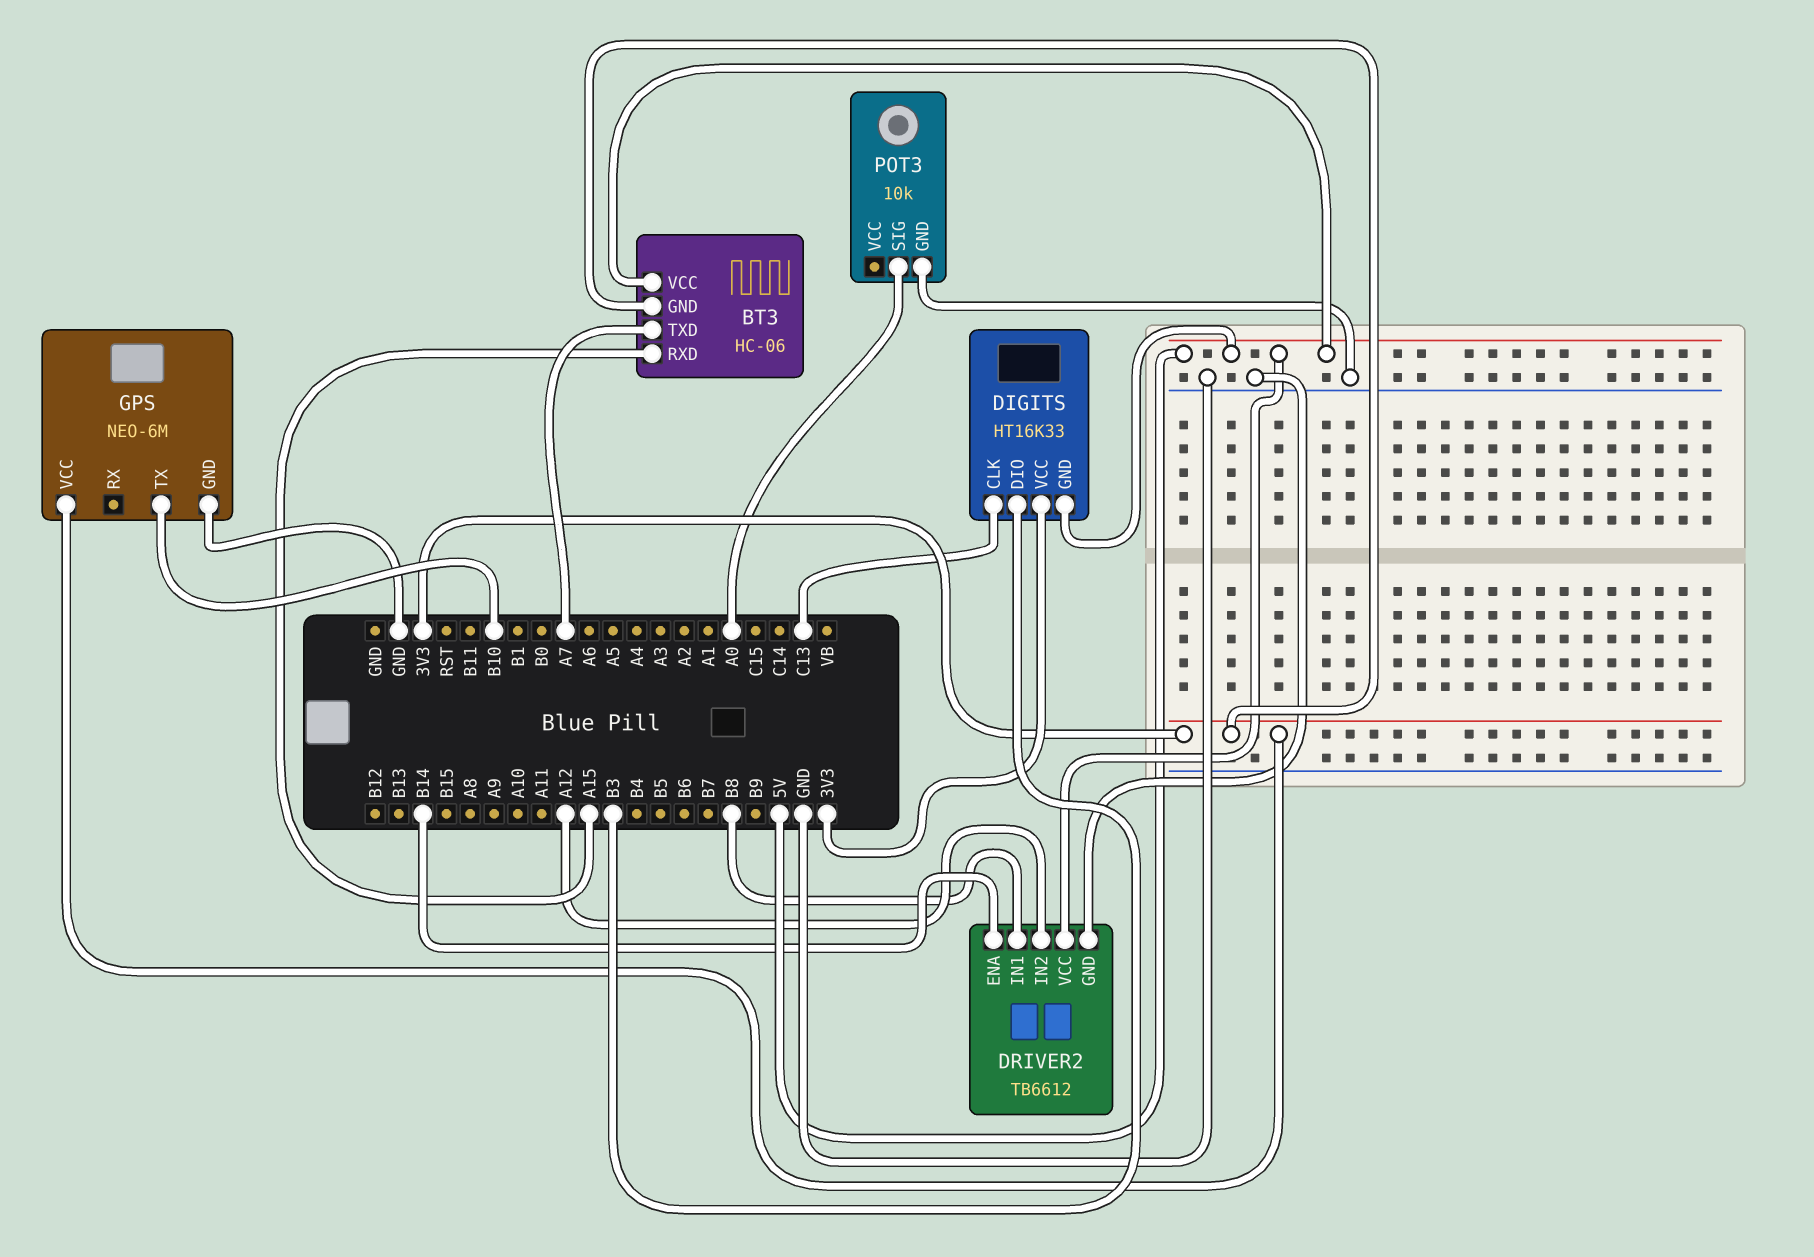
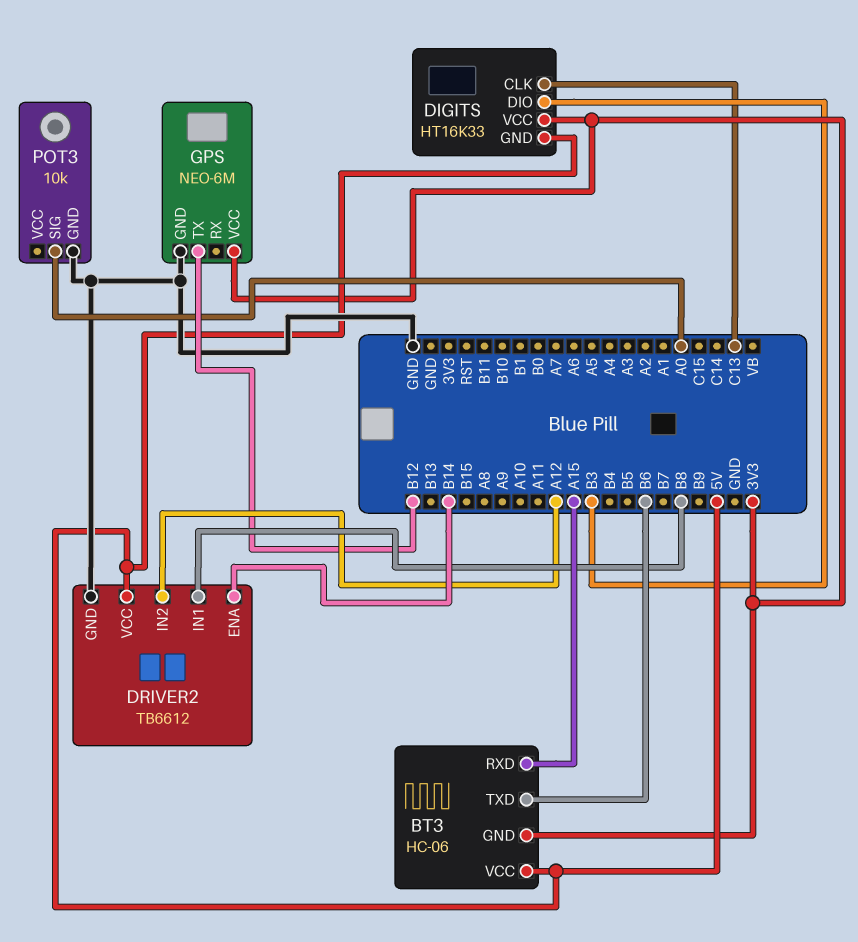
BT3 pin TXD: A7 -> B6
GPS pin TX: B10 -> B12

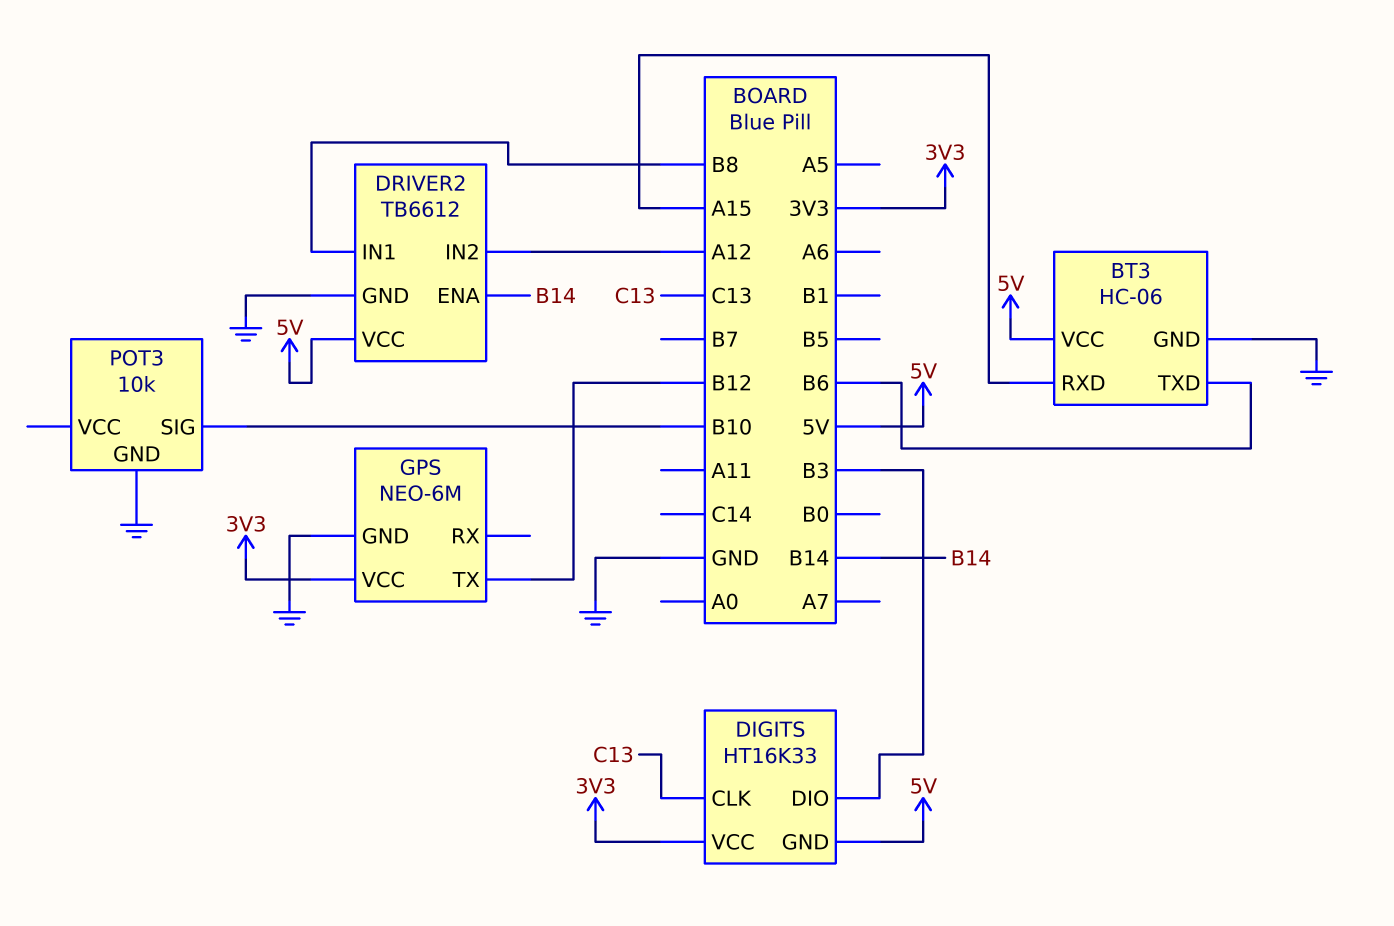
BT3 pin GND: 3V3 -> GND
POT3 pin SIG: A0 -> B10

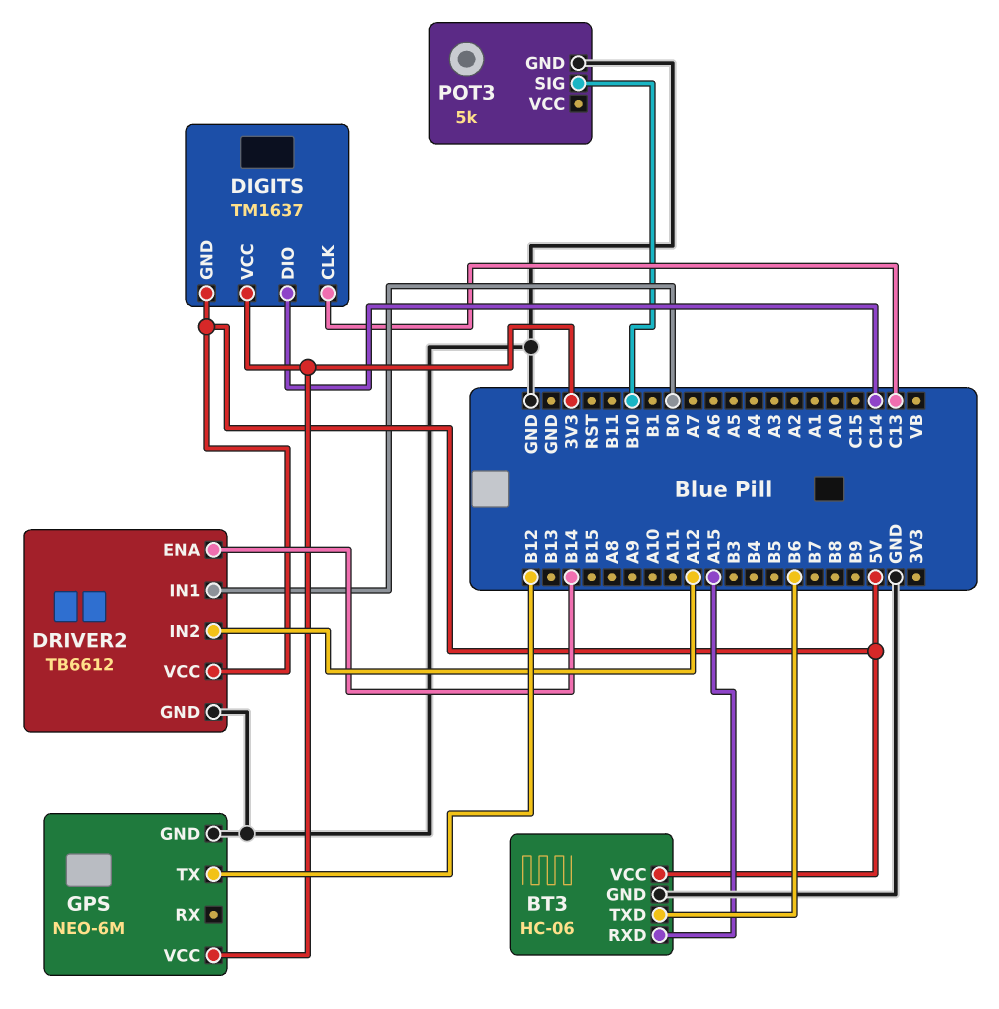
DIGITS: HT16K33 -> TM1637
DIGITS pin DIO: B3 -> C14
DRIVER2 pin IN1: B8 -> B0
POT3: 10k -> 5k

